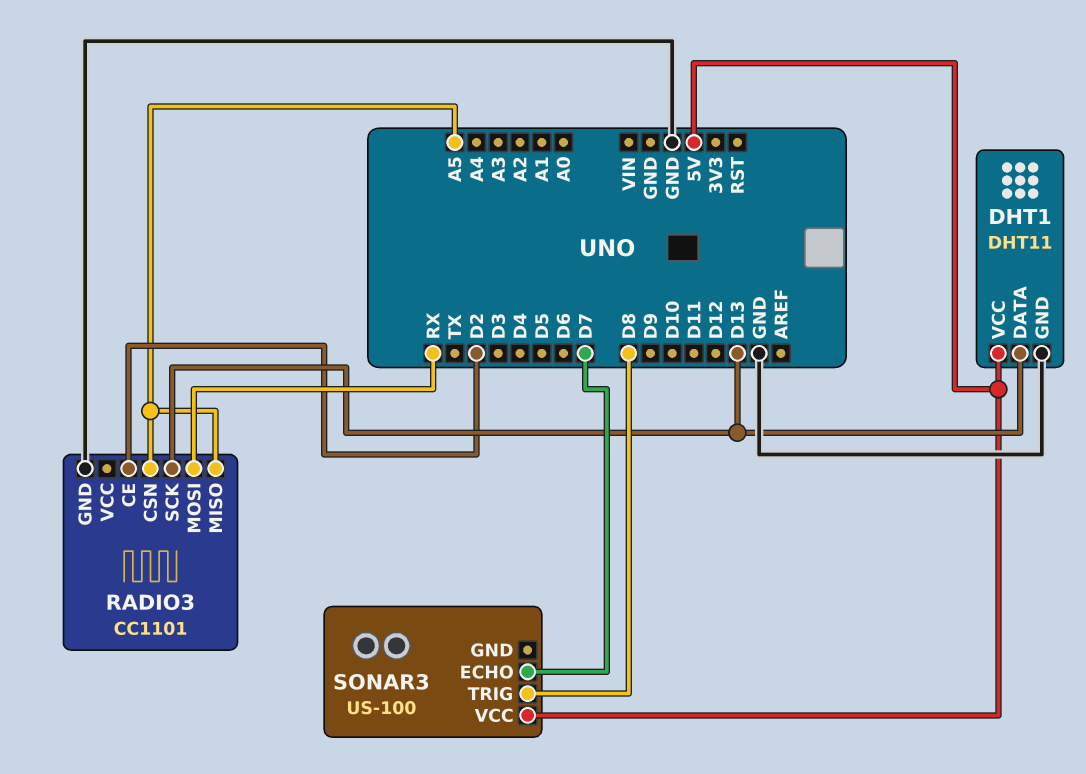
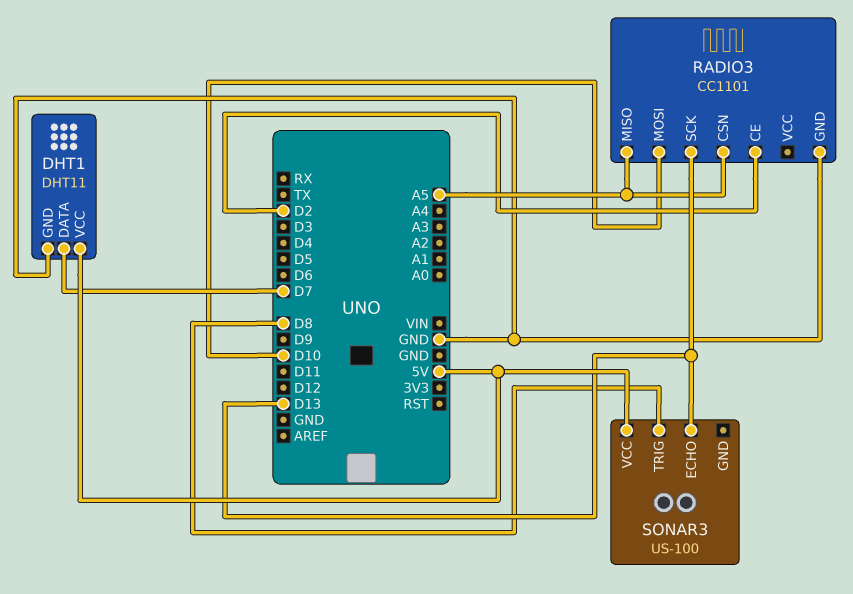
DHT1 pin DATA: D13 -> D7
RADIO3 pin MOSI: RX -> D10
SONAR3 pin ECHO: D7 -> D13

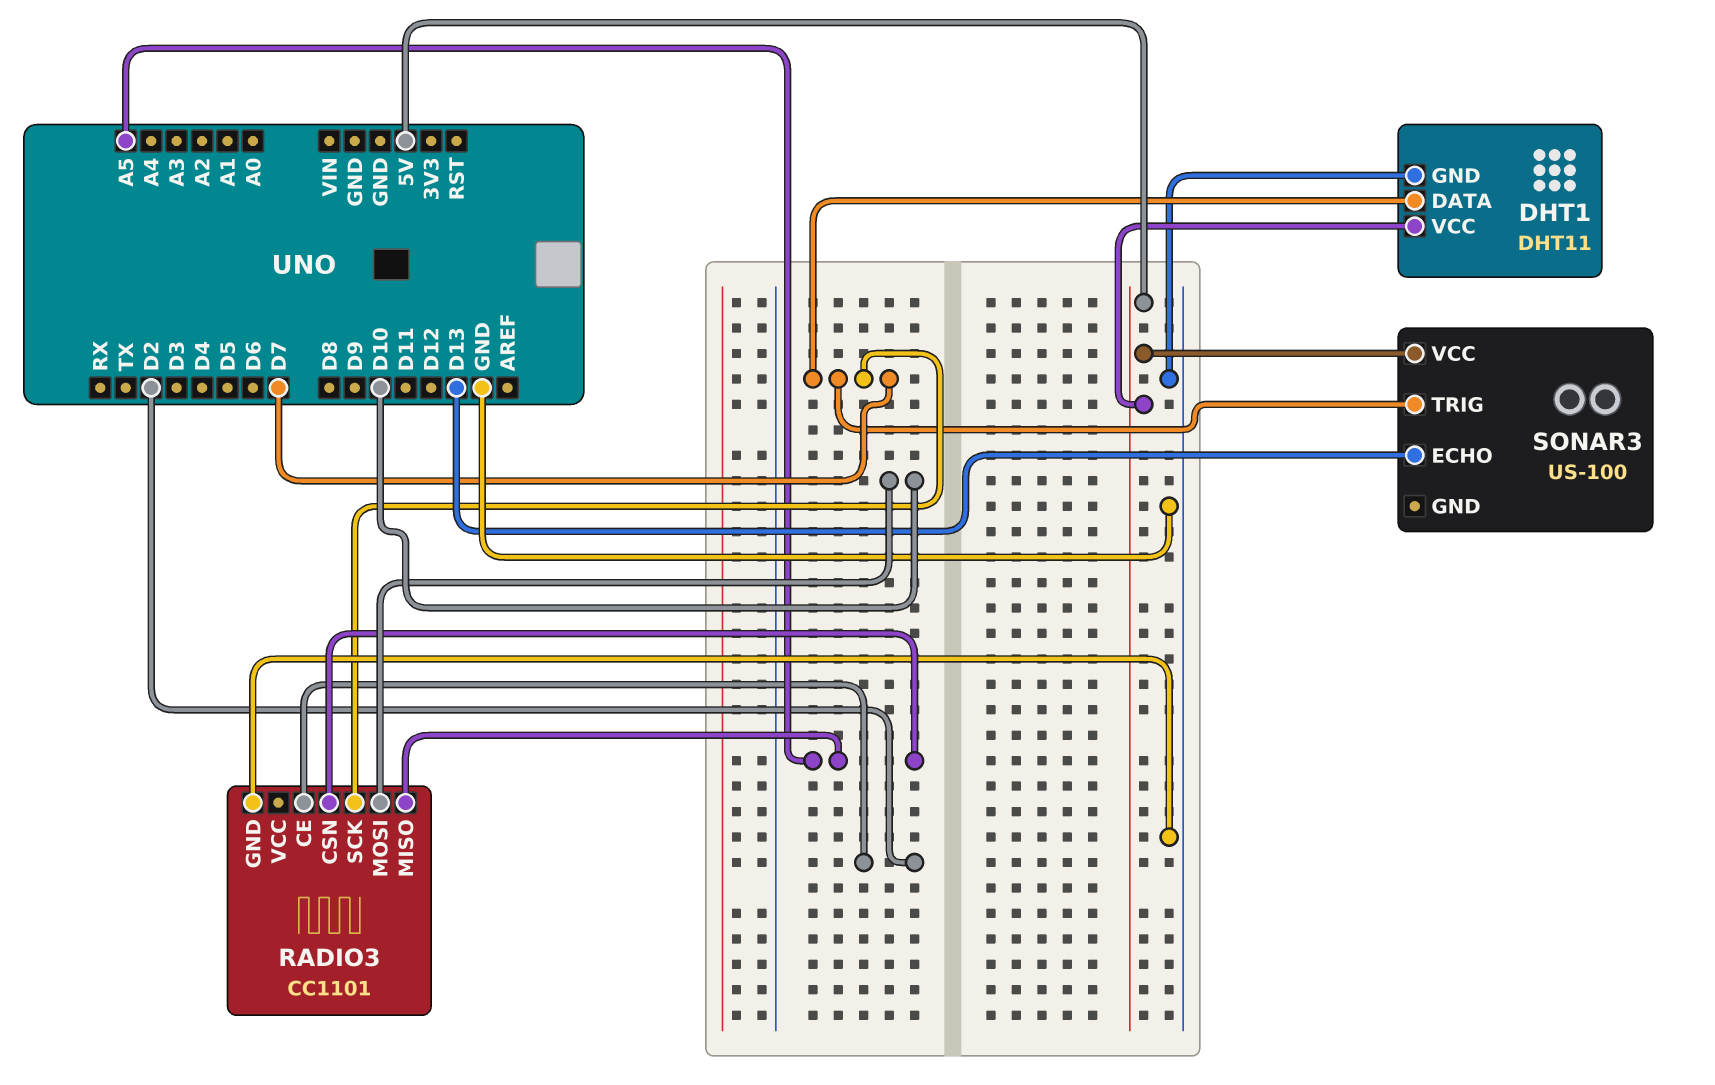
RADIO3 pin SCK: D13 -> D7
SONAR3 pin TRIG: D8 -> D7

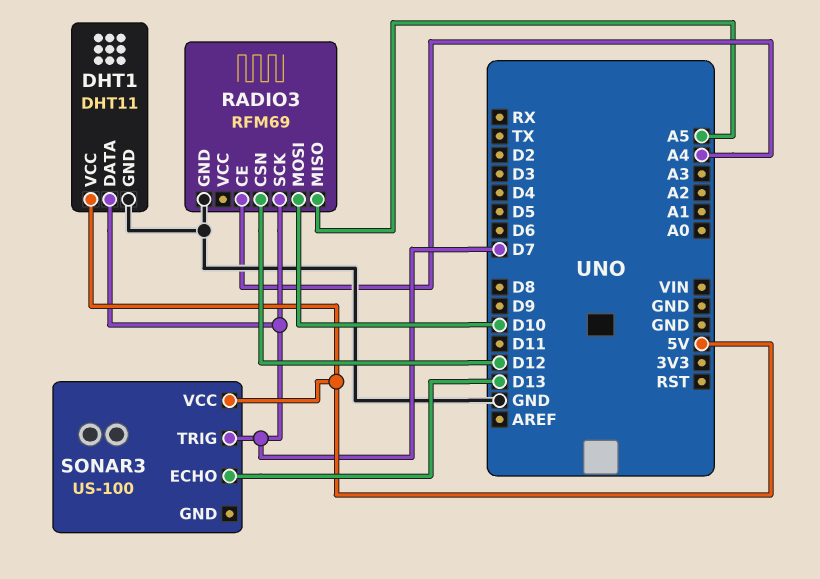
RADIO3: CC1101 -> RFM69
RADIO3 pin CE: D2 -> A4
RADIO3 pin CSN: A5 -> D12

